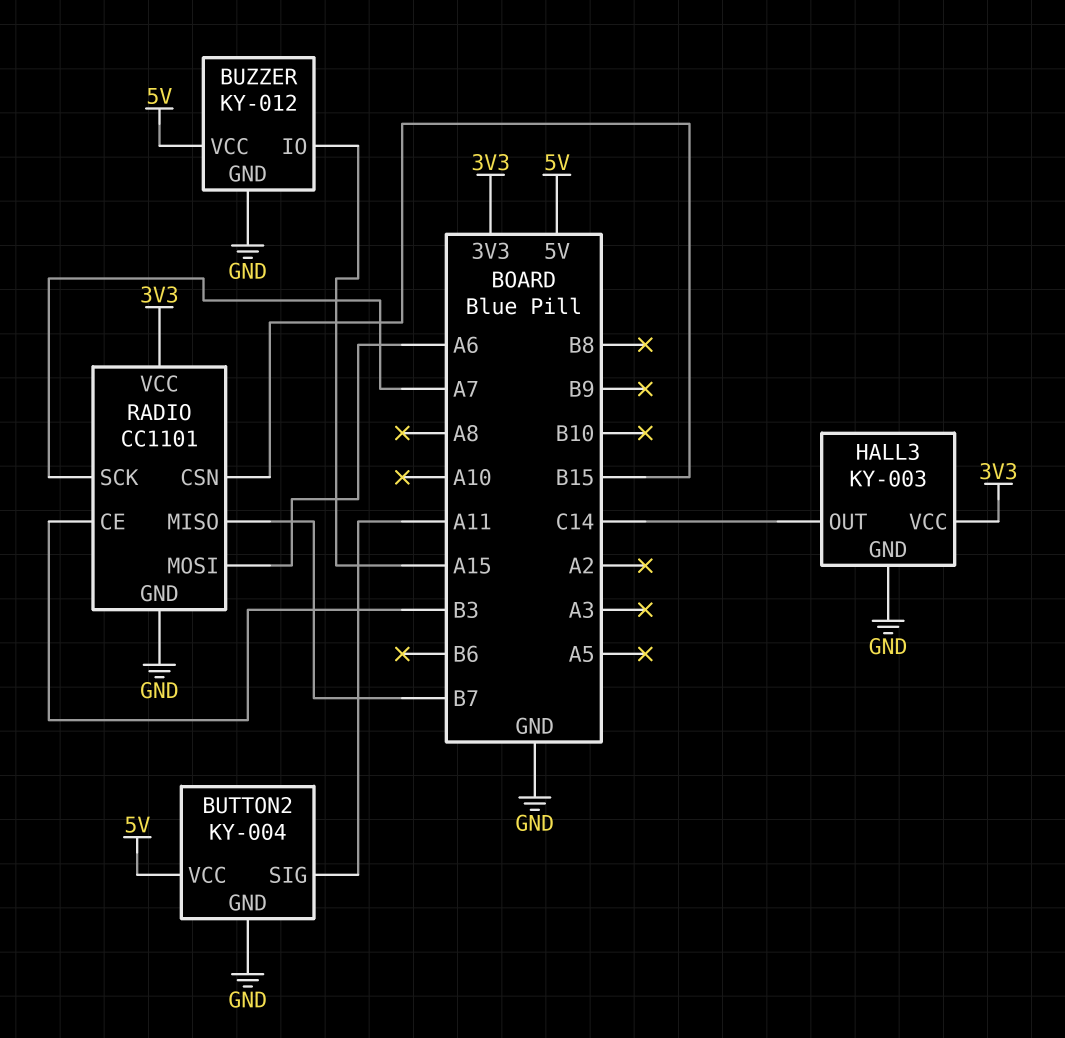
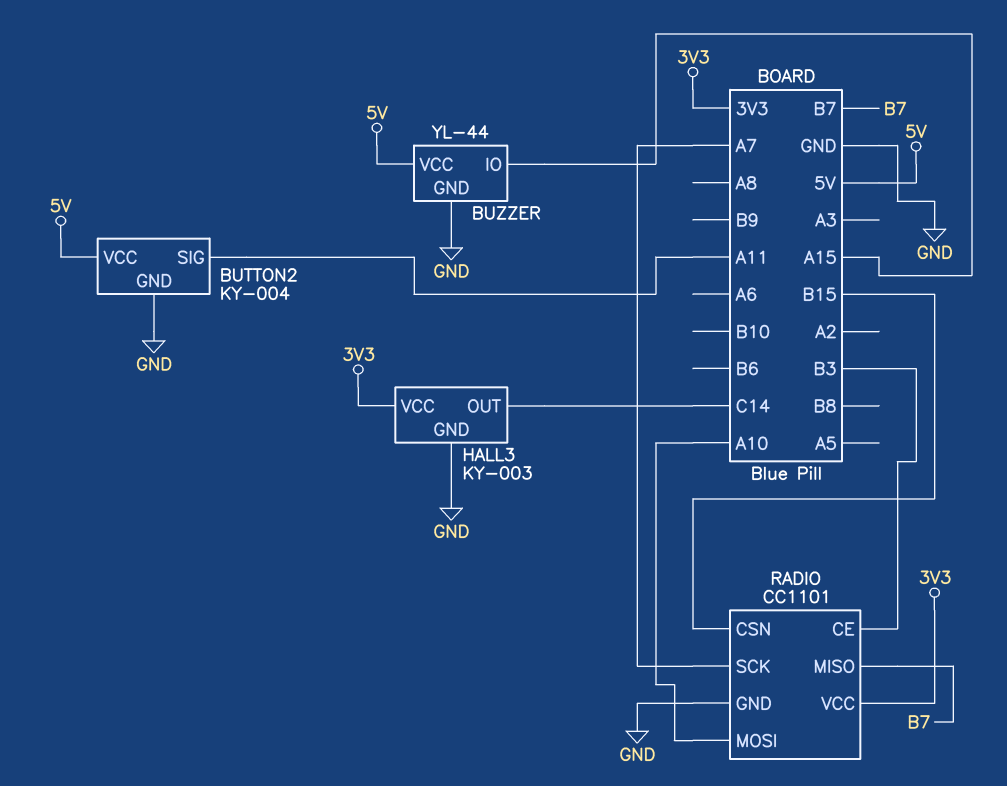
BUZZER: KY-012 -> YL-44
RADIO pin MOSI: A6 -> A10

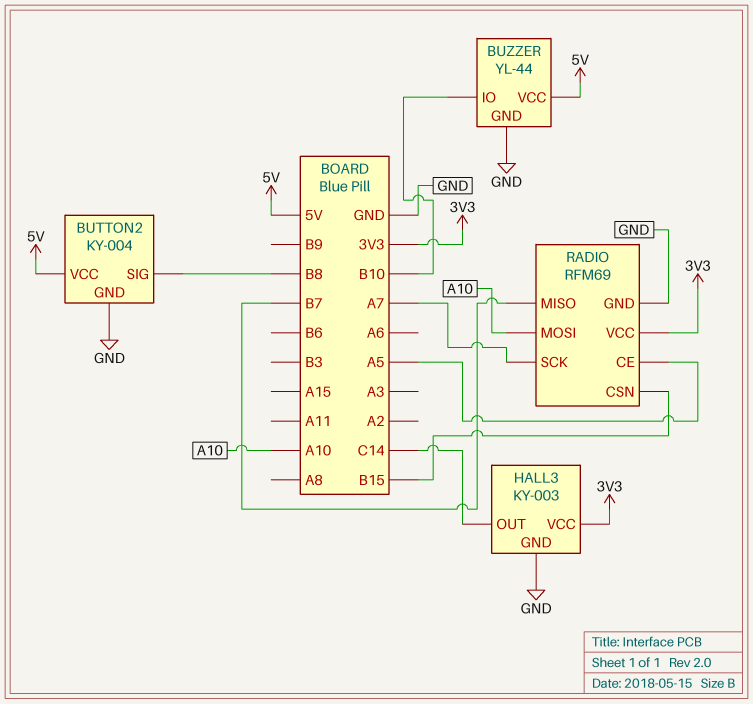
BUTTON2 pin SIG: A11 -> B8
BUZZER pin IO: A15 -> B10
RADIO: CC1101 -> RFM69
RADIO pin CE: B3 -> A5

